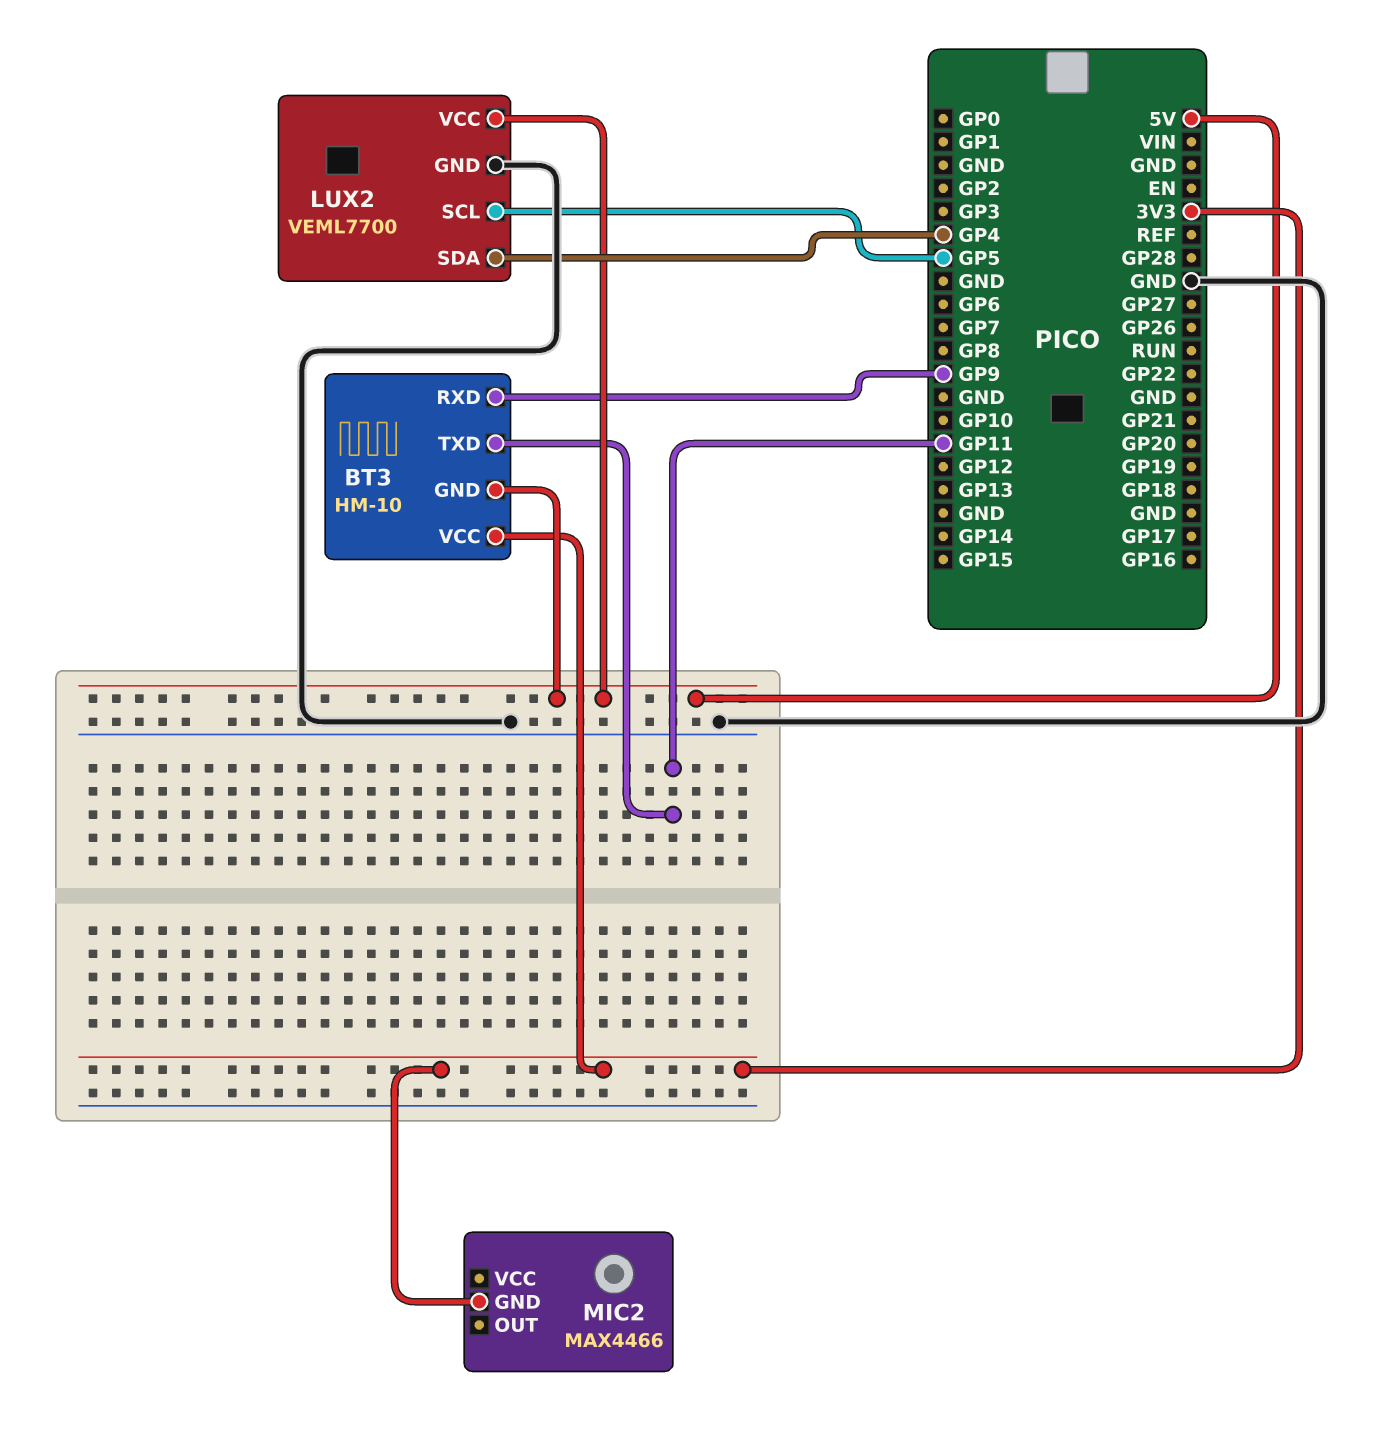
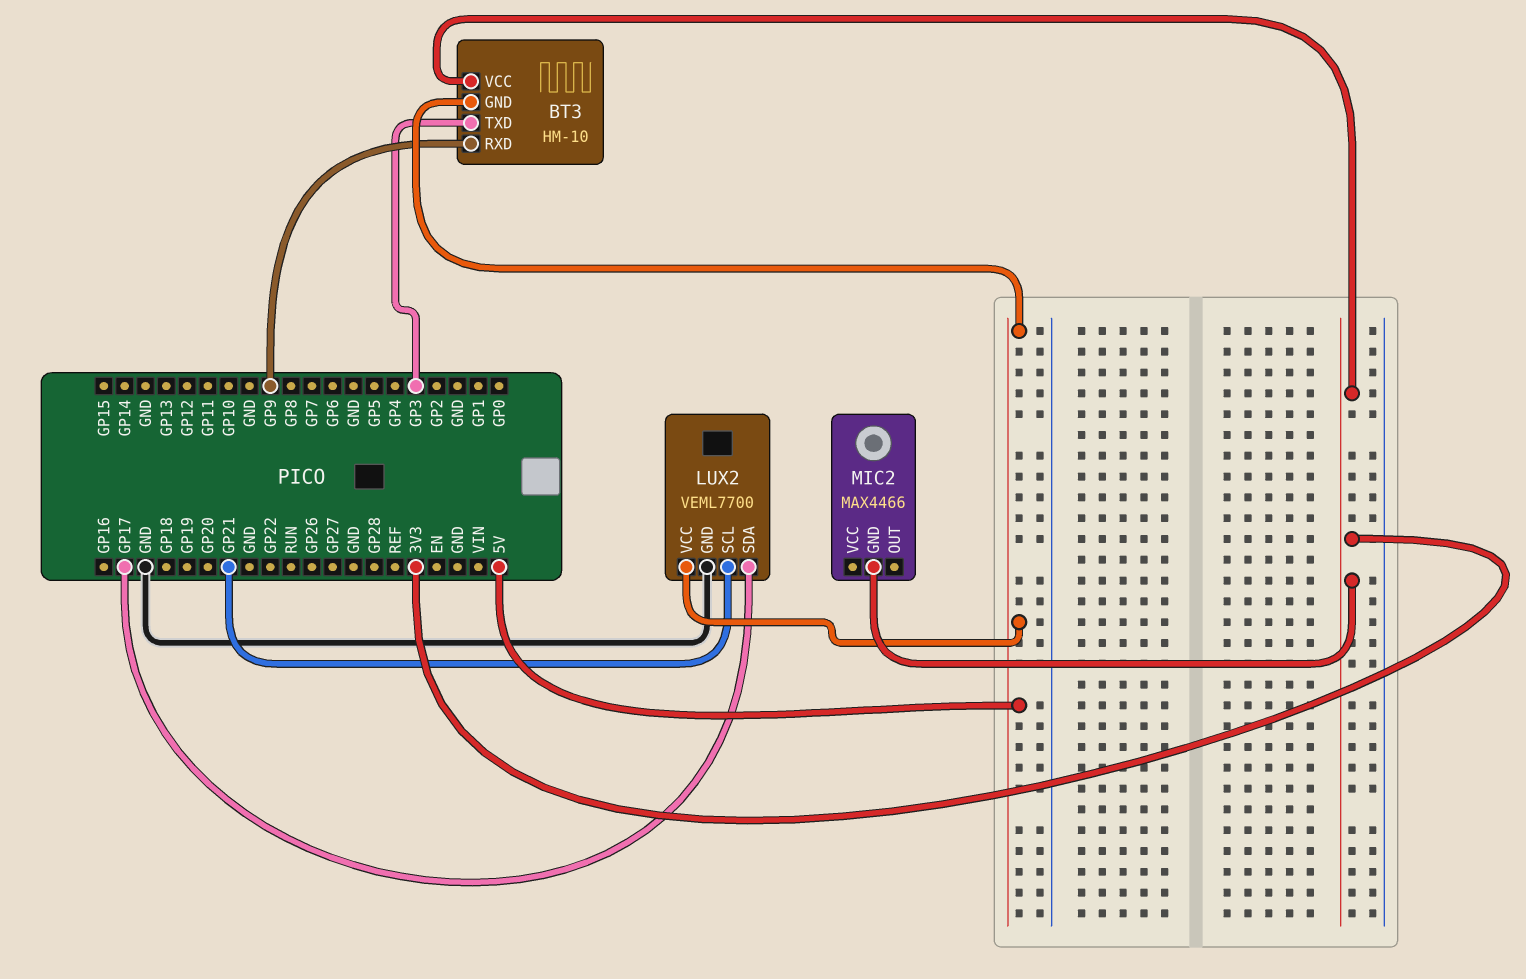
BT3 pin TXD: GP11 -> GP3
LUX2 pin SCL: GP5 -> GP21
LUX2 pin SDA: GP4 -> GP17

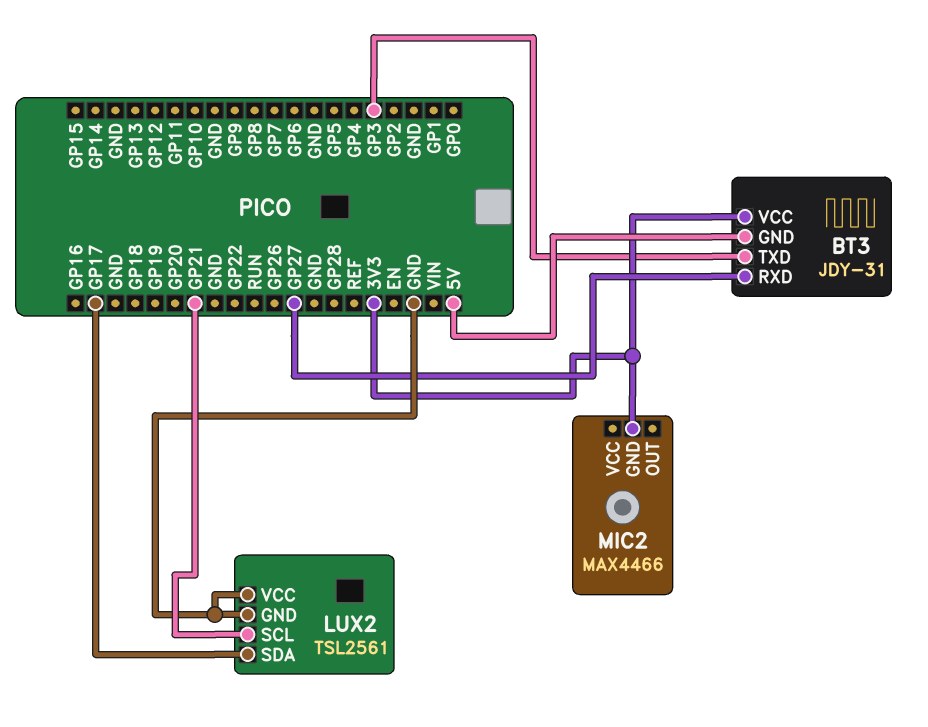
BT3: HM-10 -> JDY-31
BT3 pin RXD: GP9 -> GP27
LUX2: VEML7700 -> TSL2561
LUX2 pin VCC: 5V -> GND

